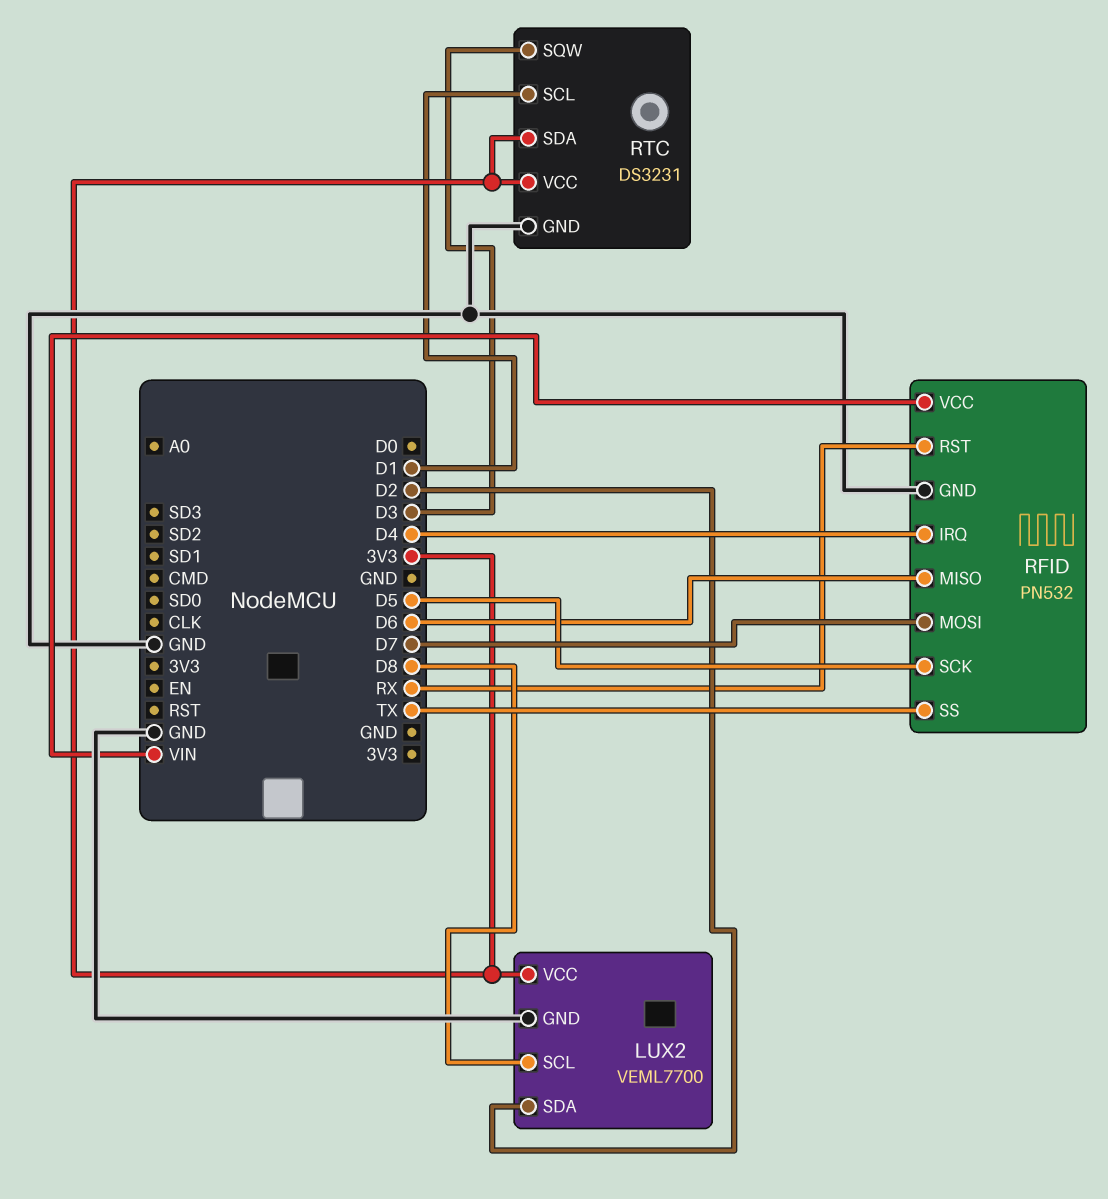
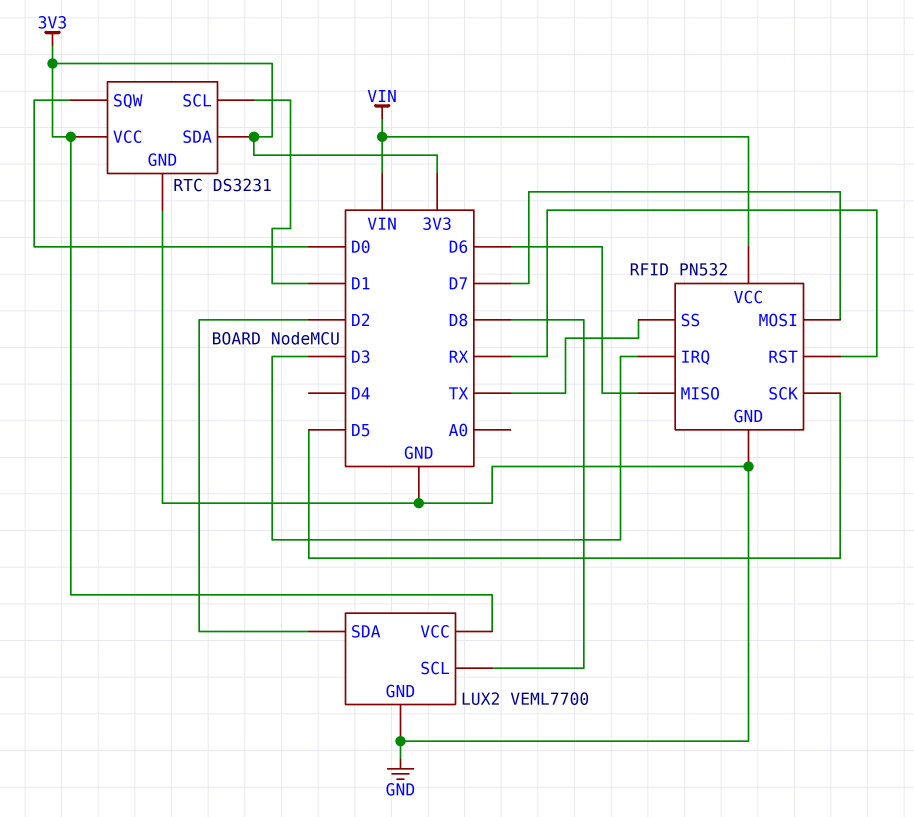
RFID pin IRQ: D4 -> D3
RTC pin SQW: D3 -> D0

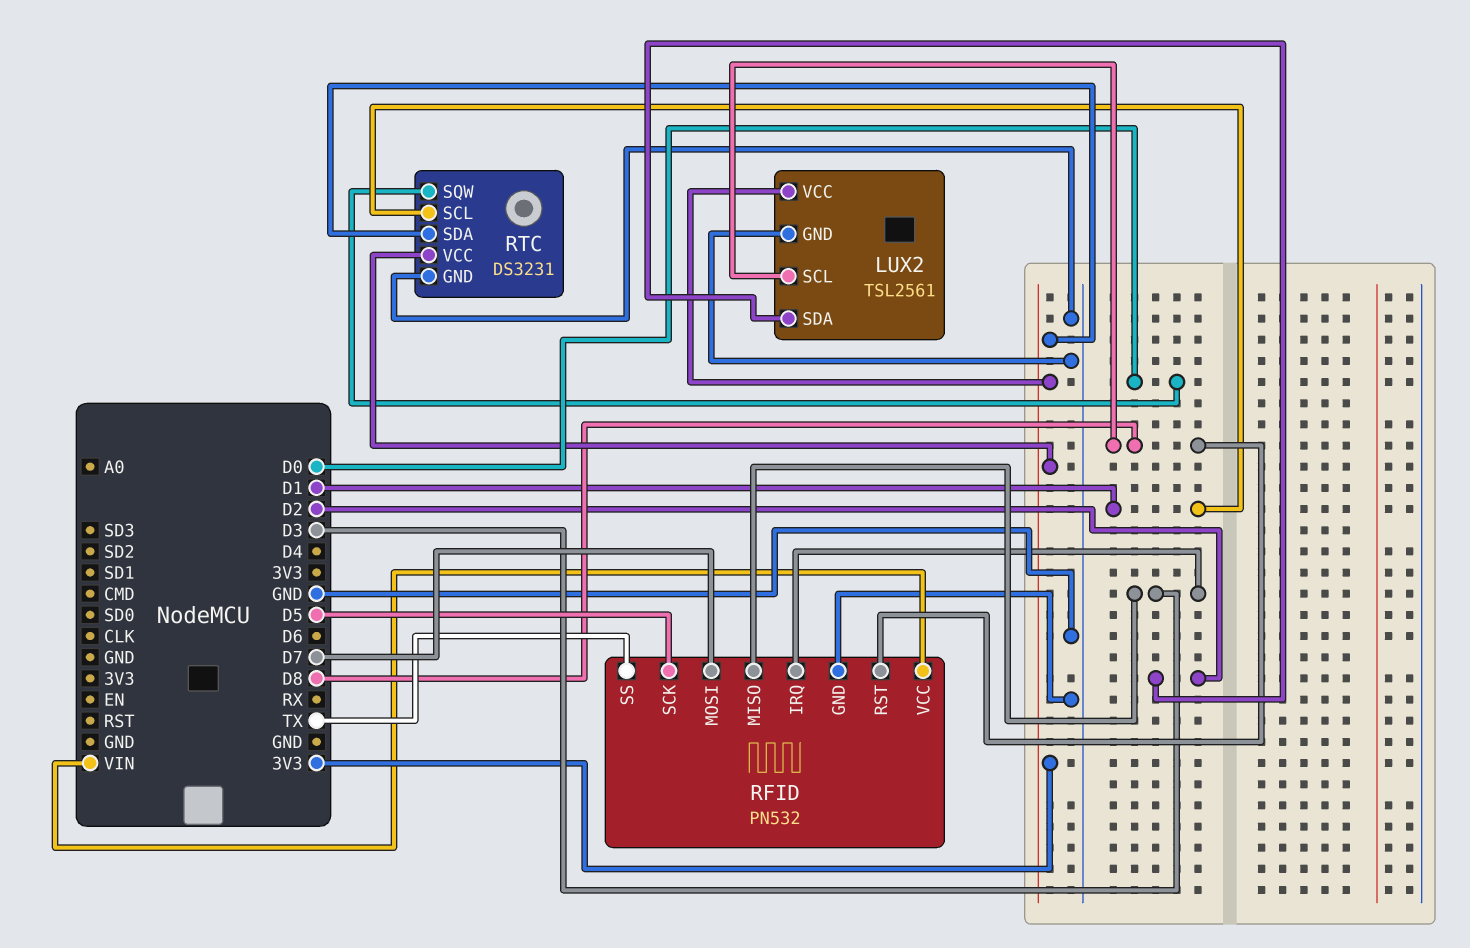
LUX2: VEML7700 -> TSL2561
RFID pin MISO: D6 -> D3
RFID pin RST: RX -> D8

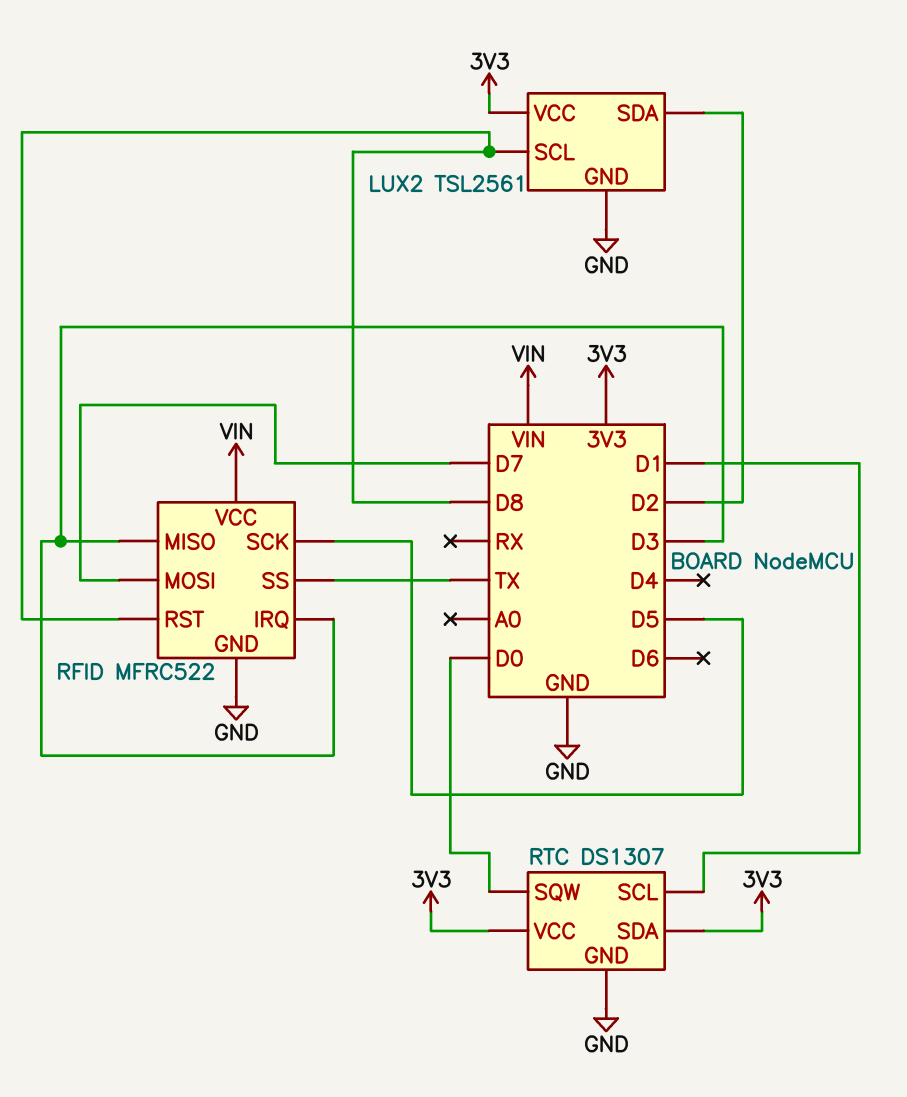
RFID: PN532 -> MFRC522
RTC: DS3231 -> DS1307

